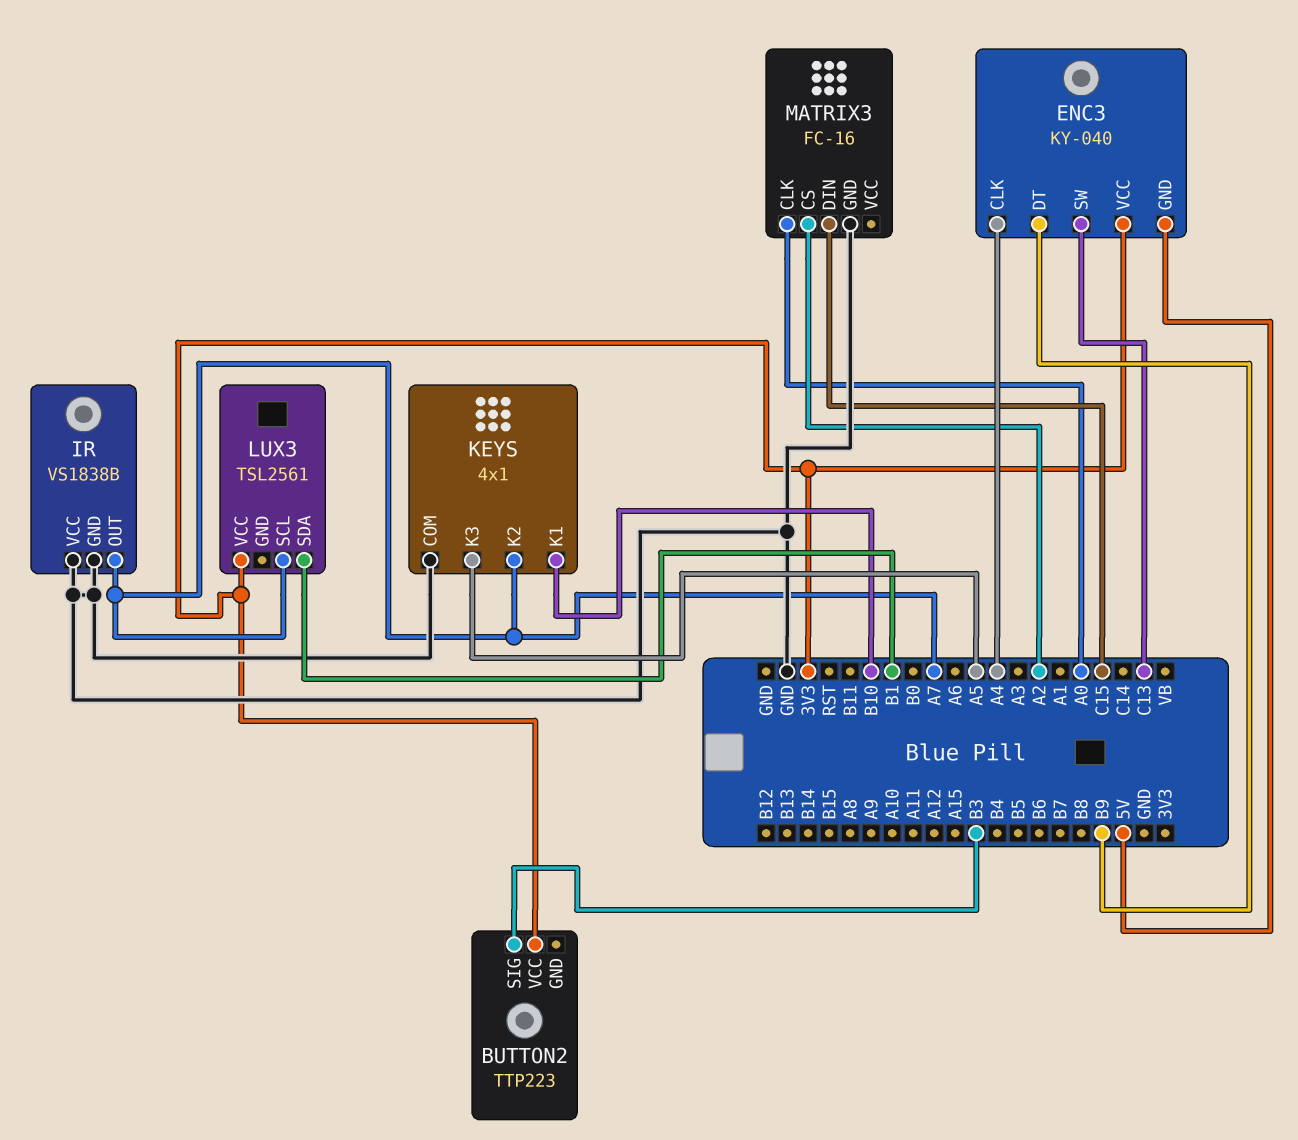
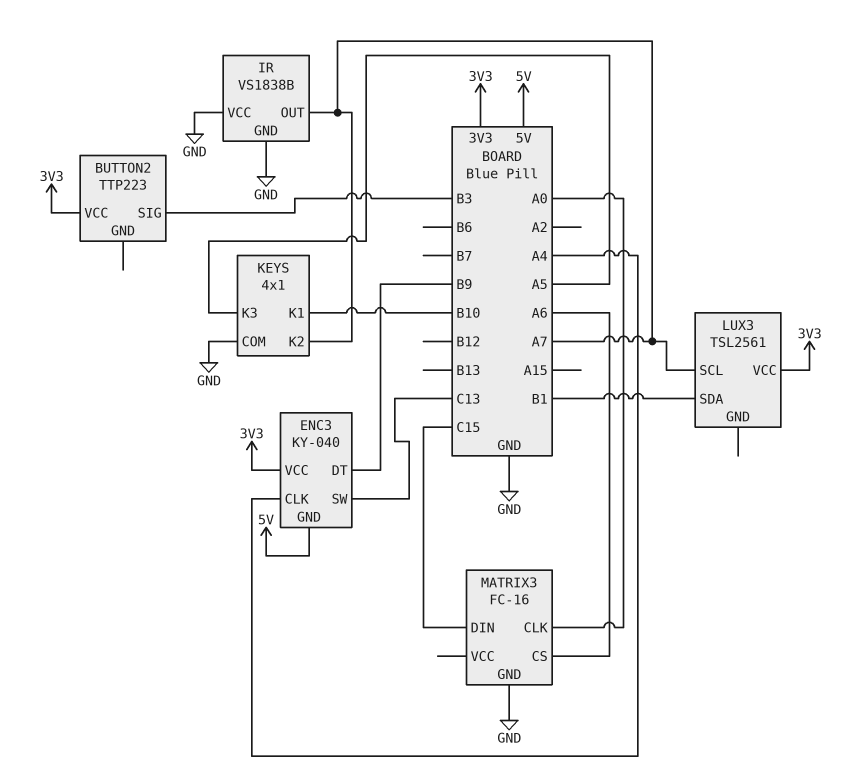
MATRIX3 pin CS: A2 -> A6

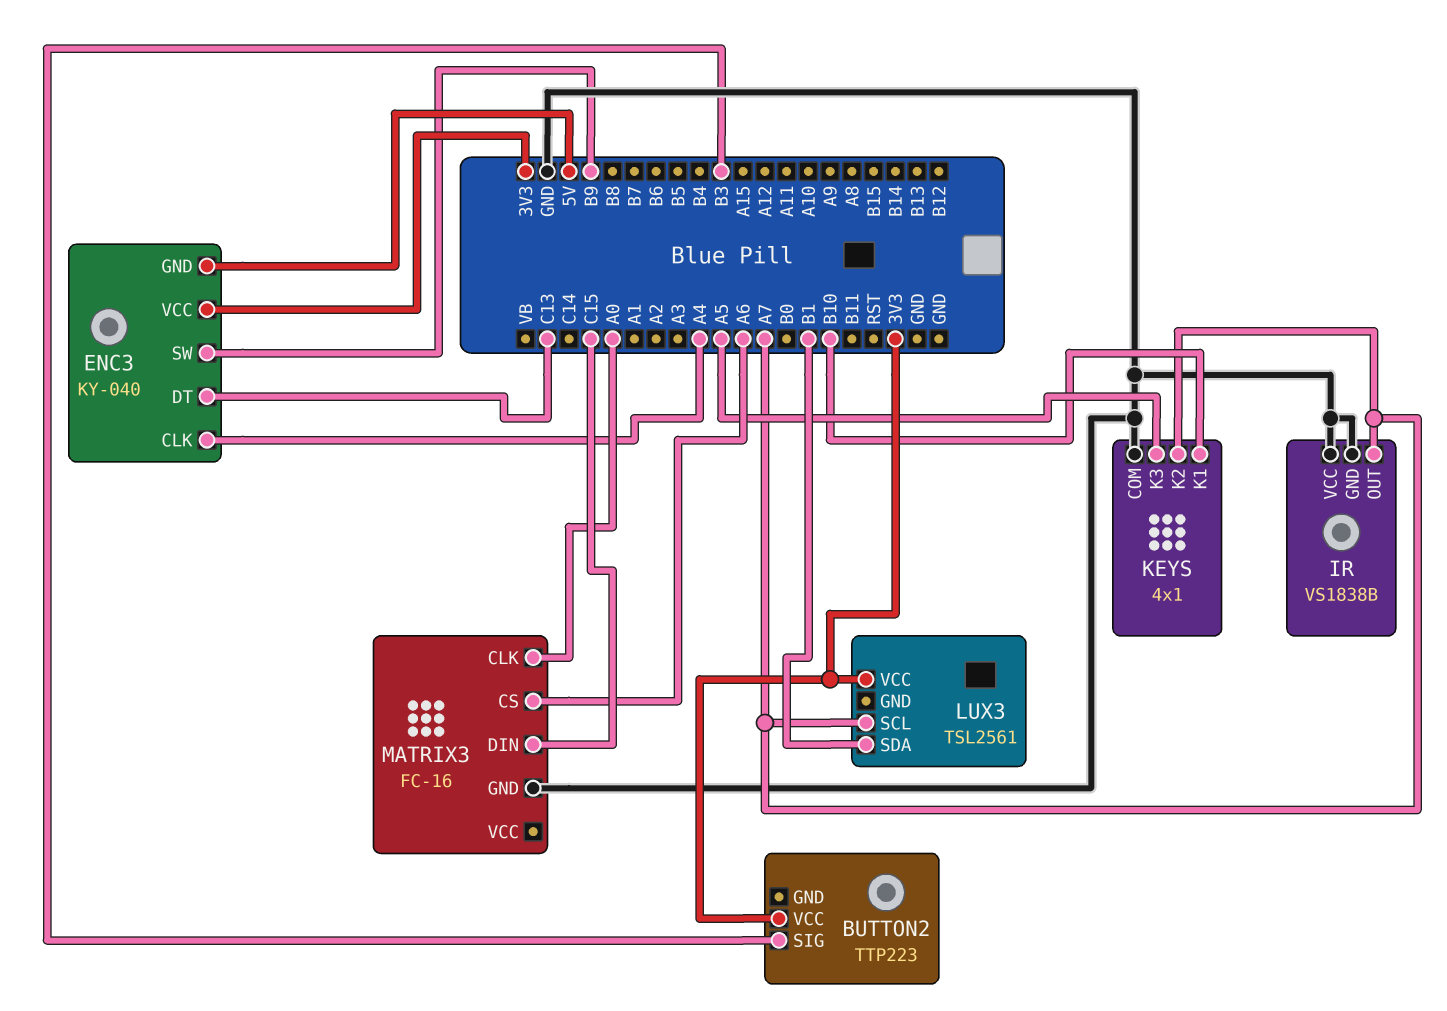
ENC3 pin DT: B9 -> C13
ENC3 pin SW: C13 -> B9

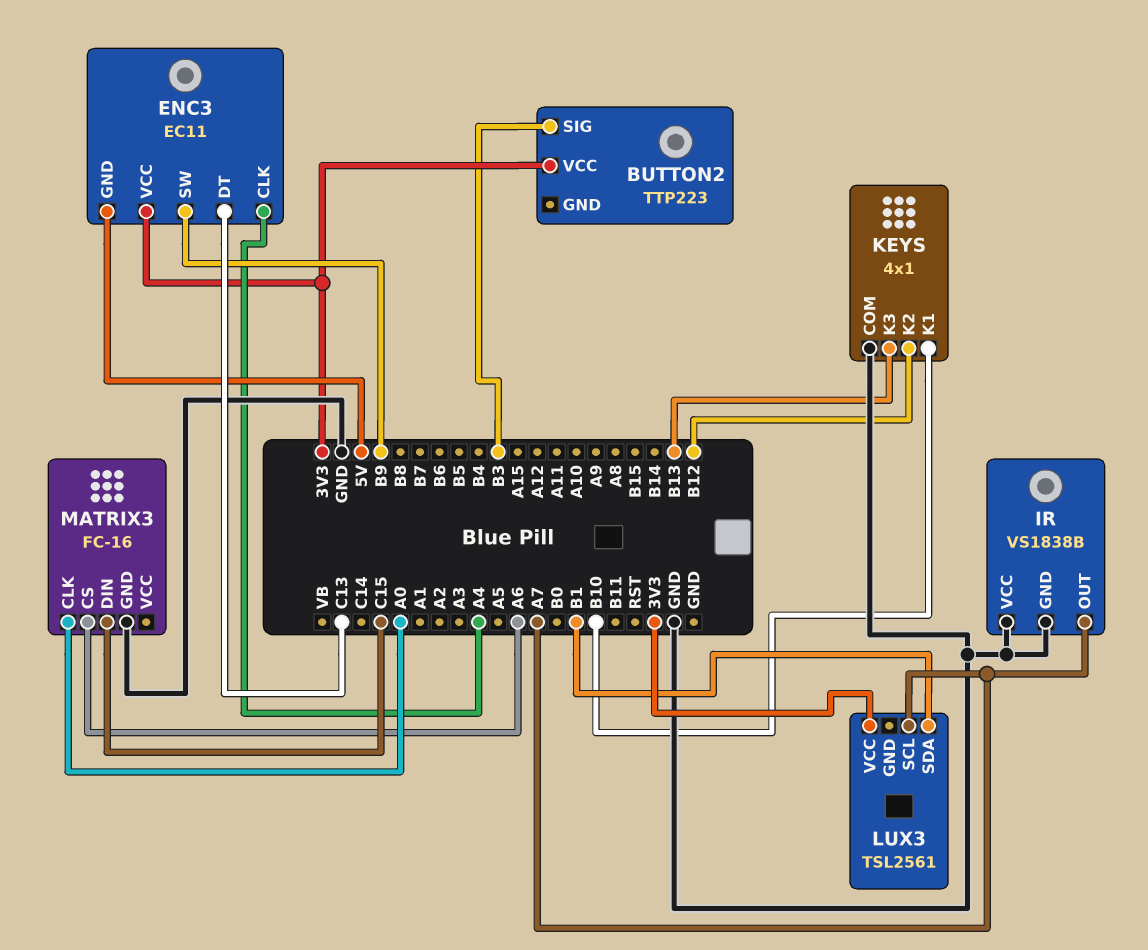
ENC3: KY-040 -> EC11
KEYS pin K2: A7 -> B12
KEYS pin K3: A5 -> B13

